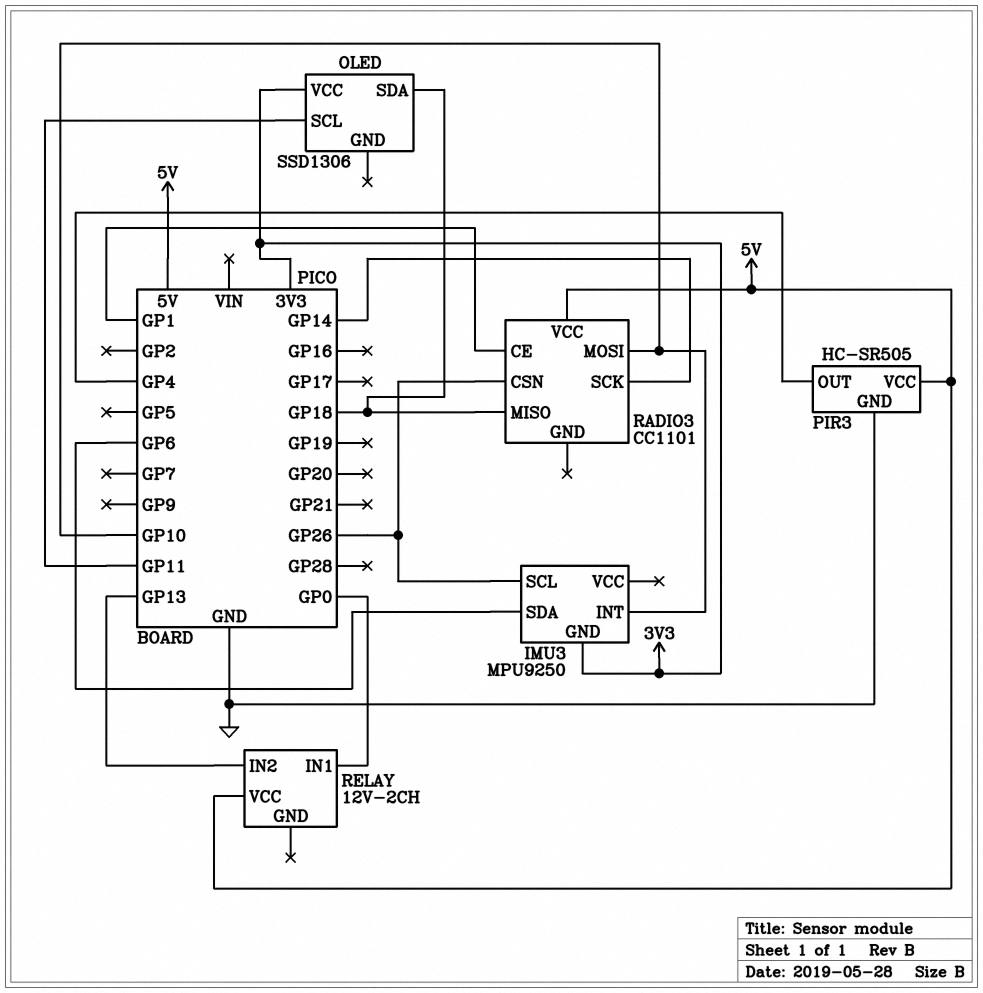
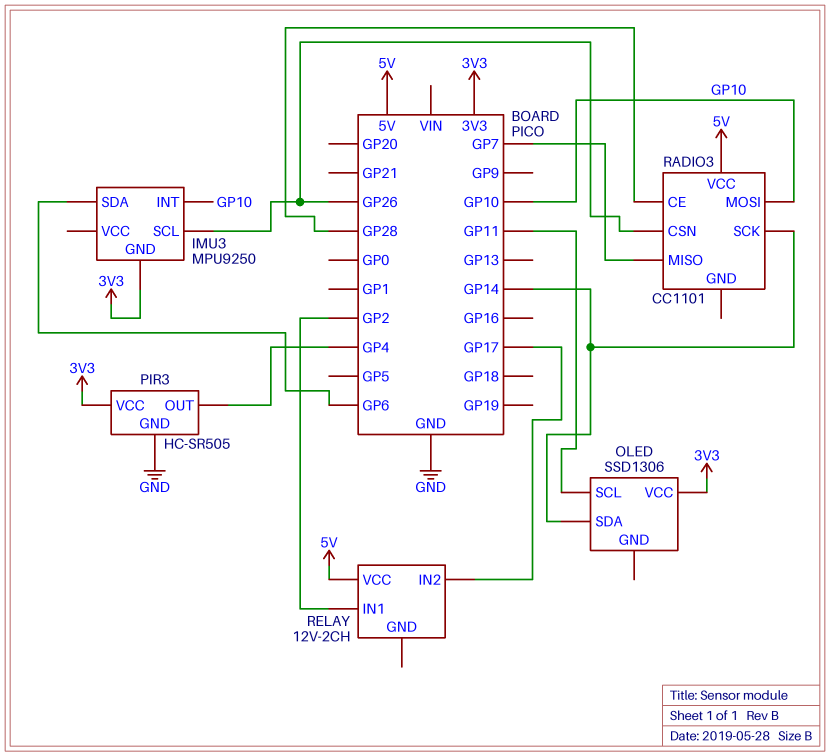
OLED pin SDA: GP18 -> GP14
PIR3 pin VCC: 5V -> 3V3
RADIO3 pin CE: GP1 -> GP28
RADIO3 pin MISO: GP18 -> GP7
RELAY pin IN1: GP0 -> GP2
RELAY pin IN2: GP13 -> GP17

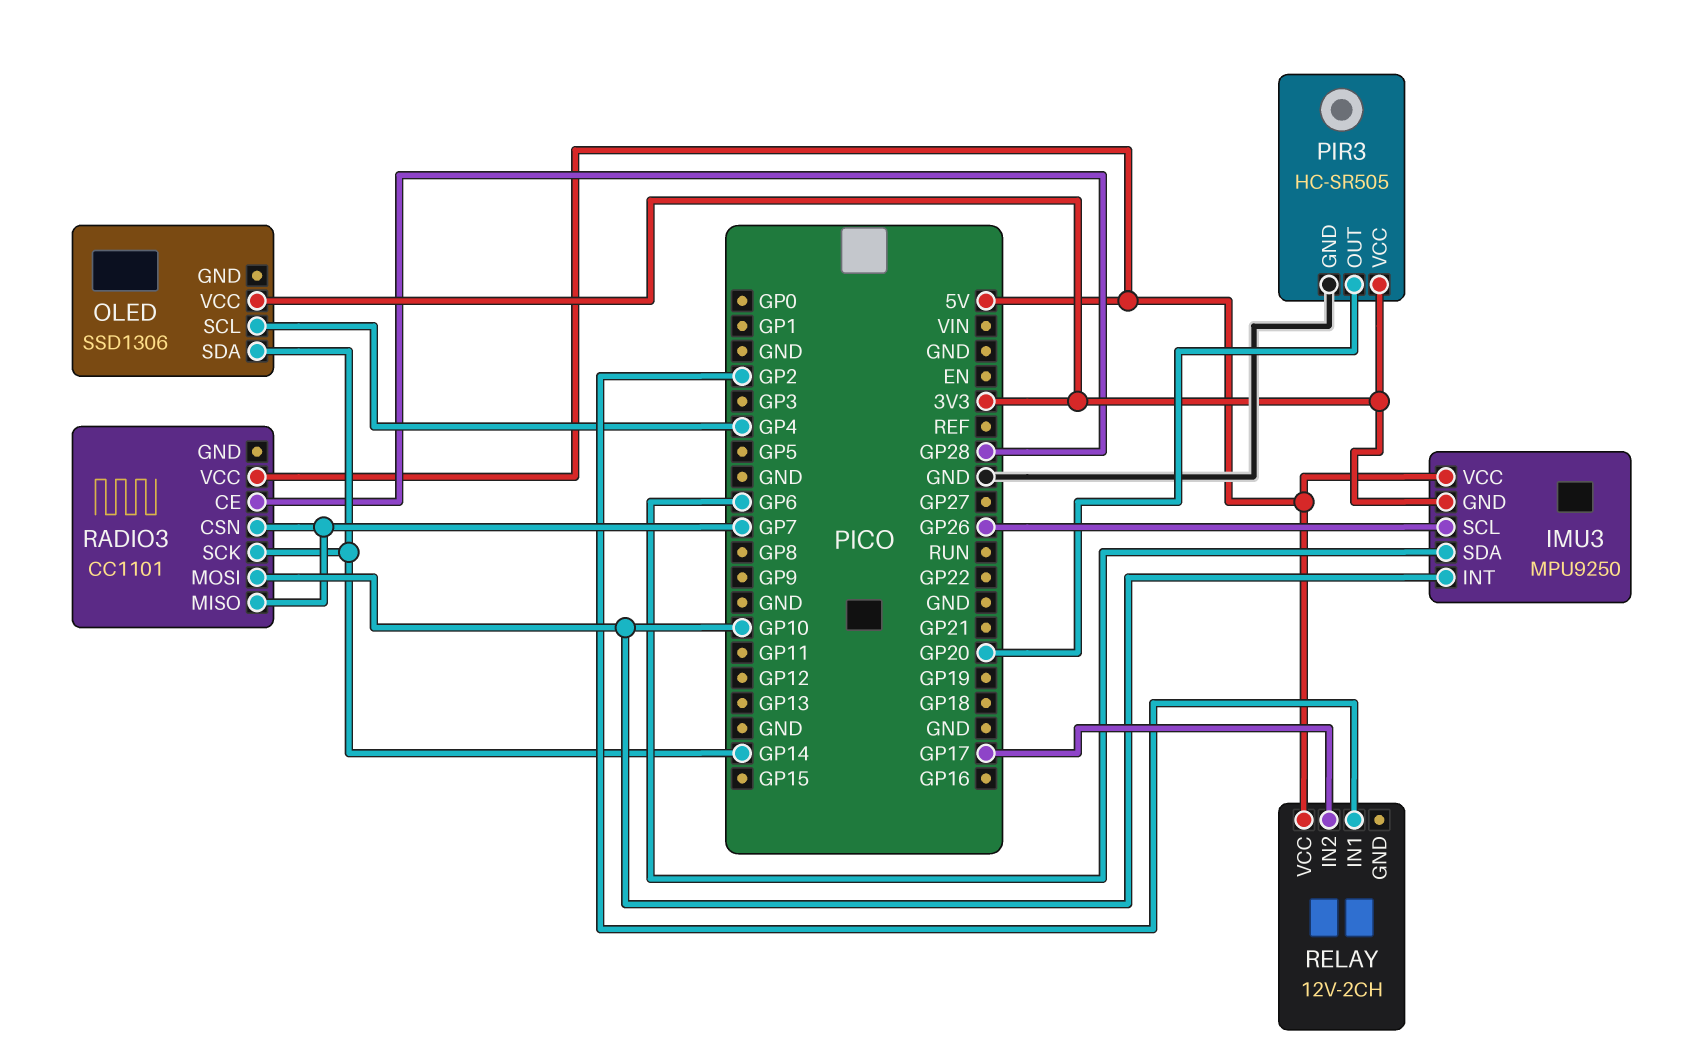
IMU3 pin VCC: none -> 5V
OLED pin SCL: GP11 -> GP4
PIR3 pin OUT: GP4 -> GP20
RADIO3 pin CSN: GP26 -> GP7

